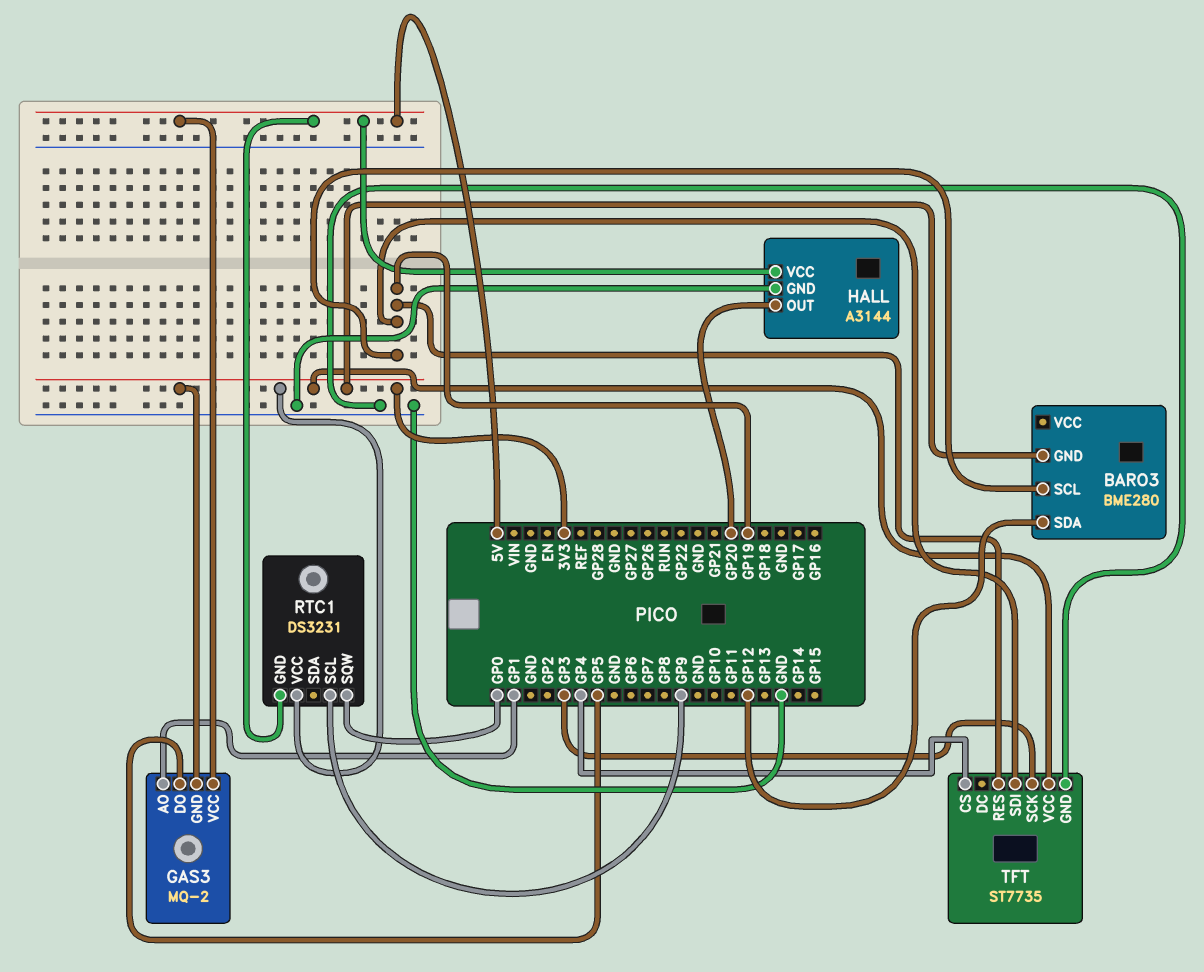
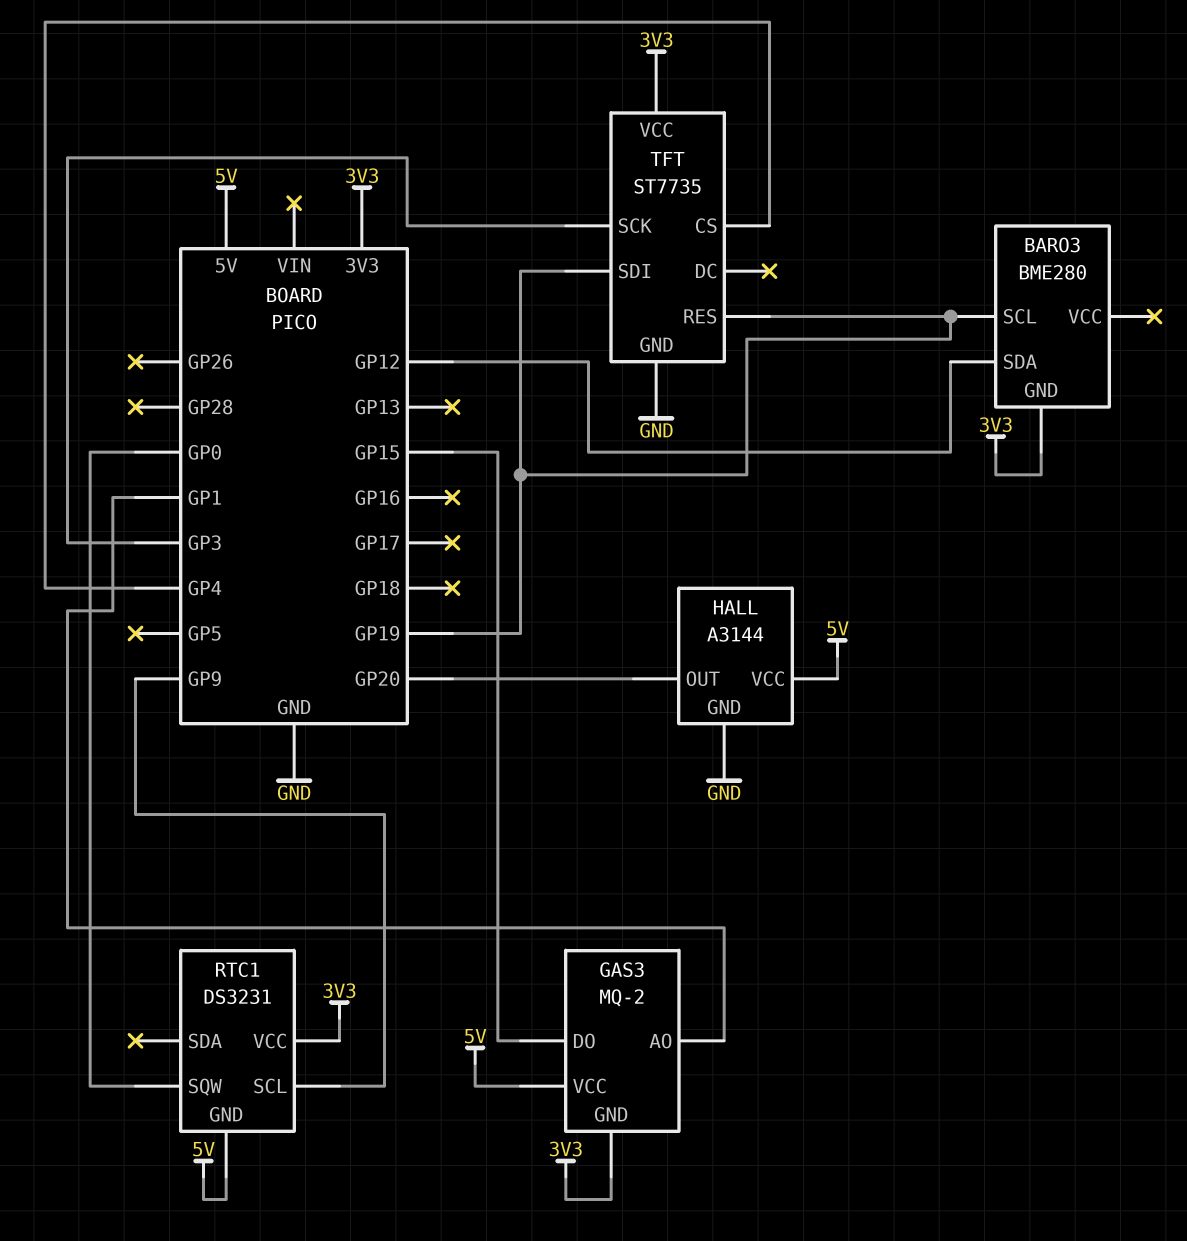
GAS3 pin DO: GP5 -> GP15

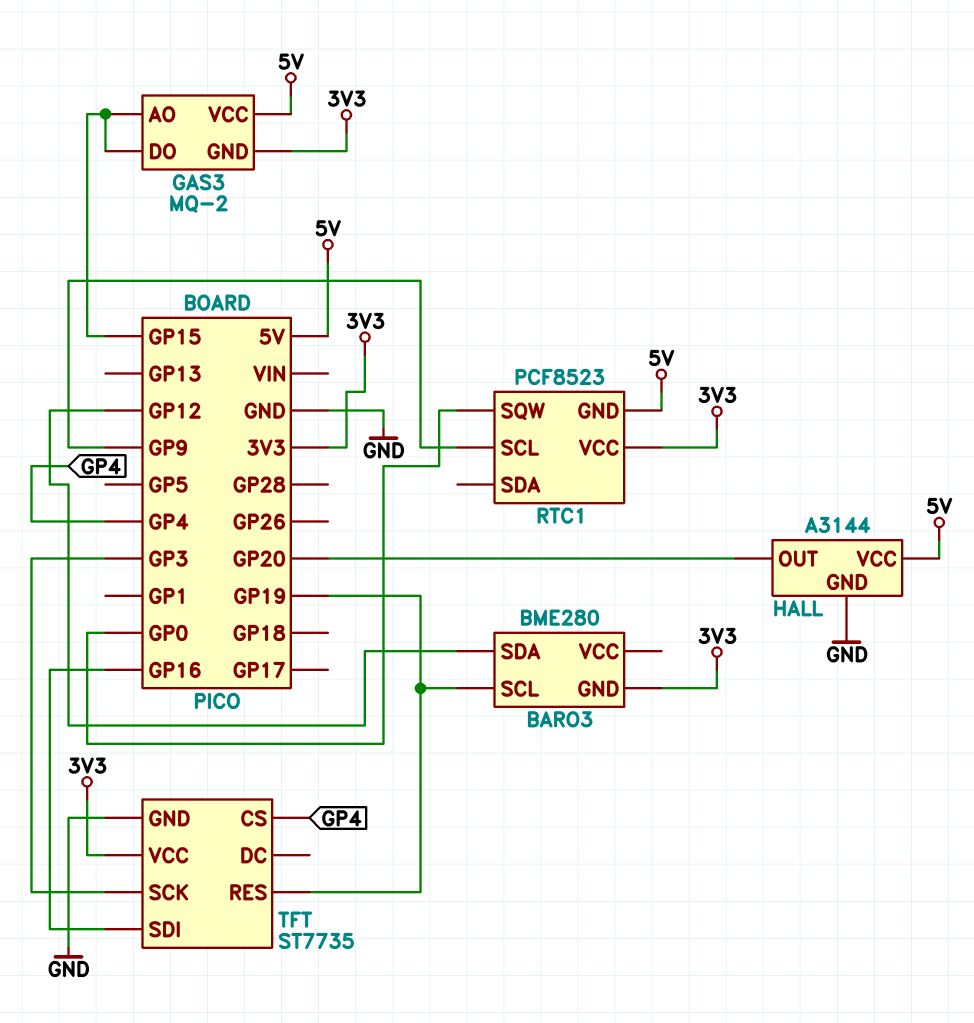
GAS3 pin AO: GP1 -> GP15
RTC1: DS3231 -> PCF8523
TFT pin SDI: GP19 -> GP16

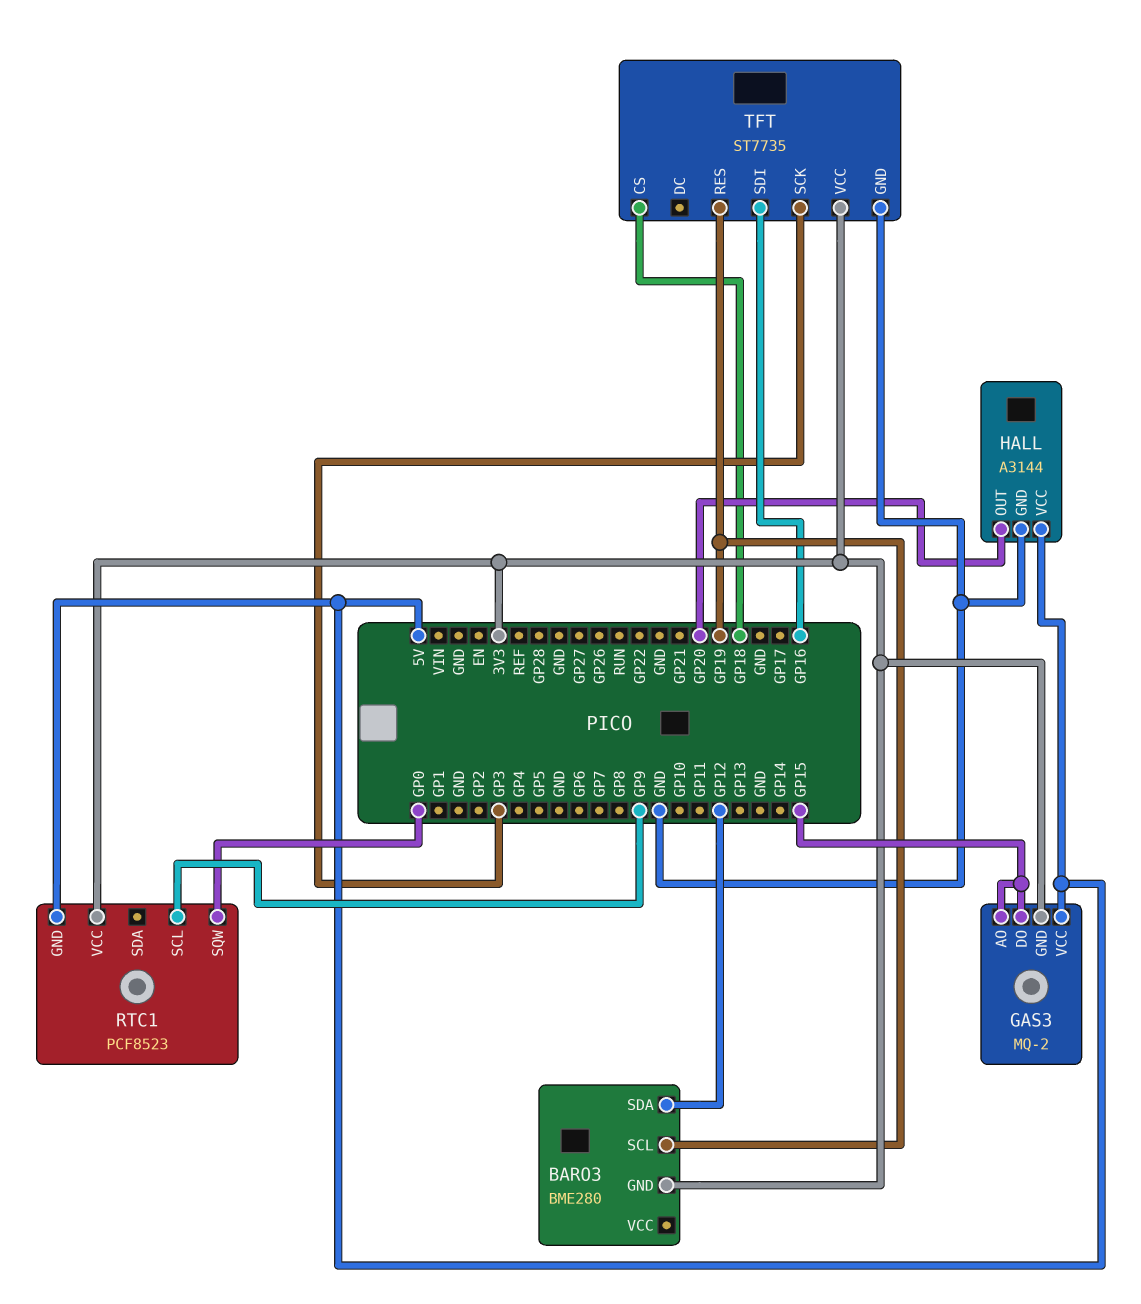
TFT pin CS: GP4 -> GP18

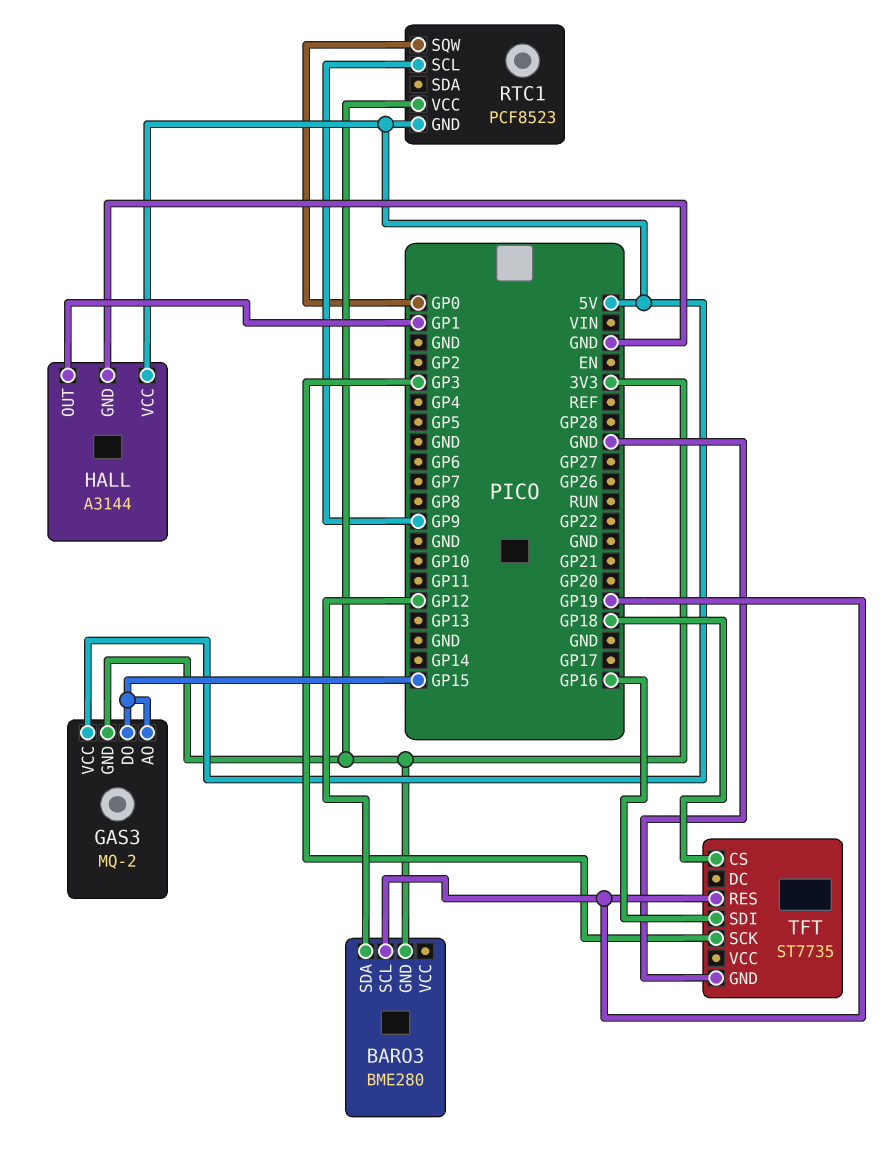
HALL pin OUT: GP20 -> GP1
TFT pin VCC: 3V3 -> none

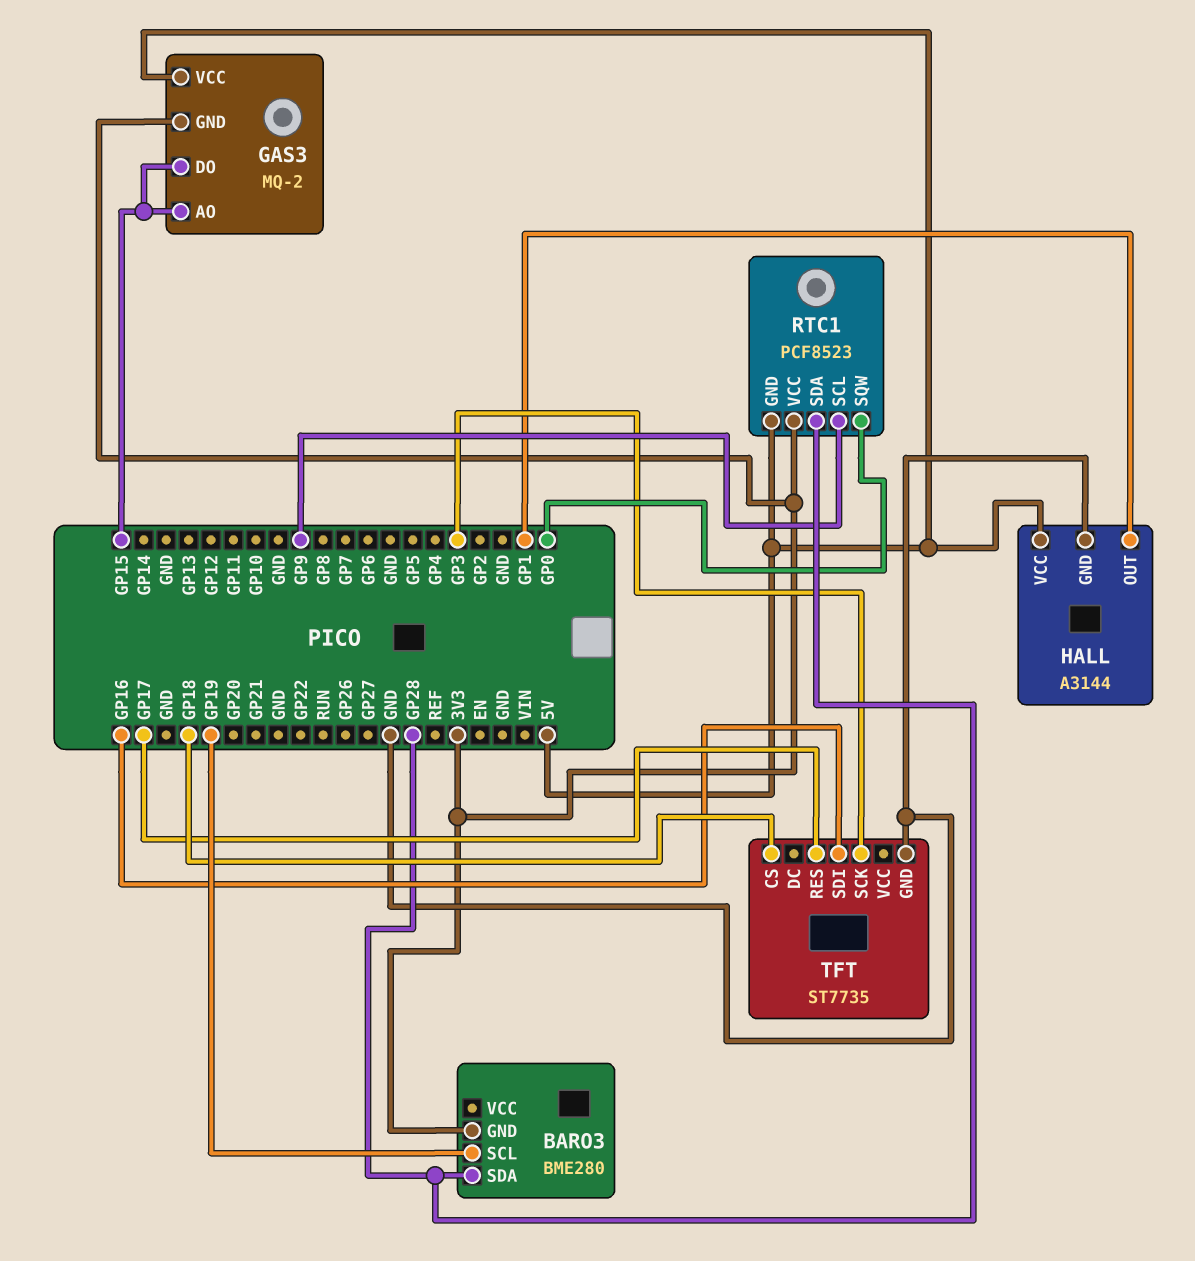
BARO3 pin SDA: GP12 -> GP28
RTC1 pin SDA: none -> GP28
TFT pin RES: GP19 -> GP17

